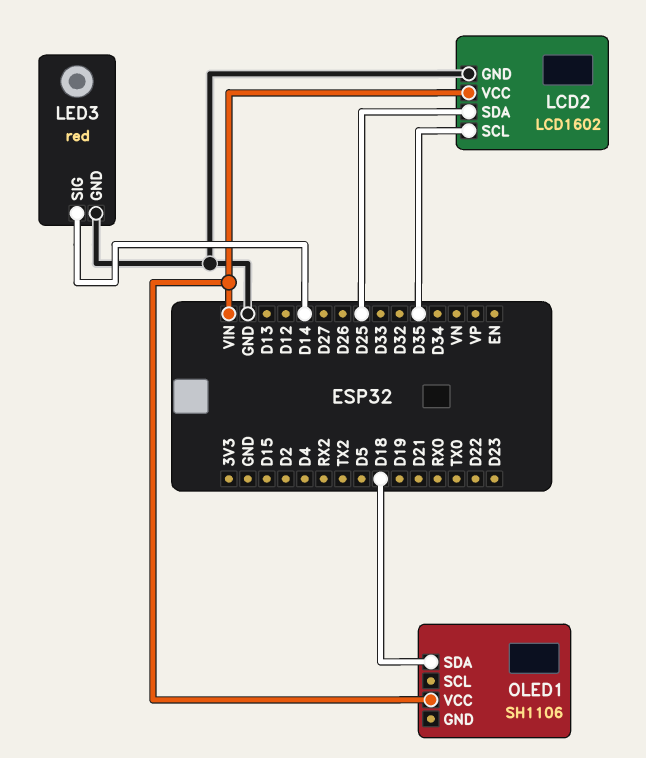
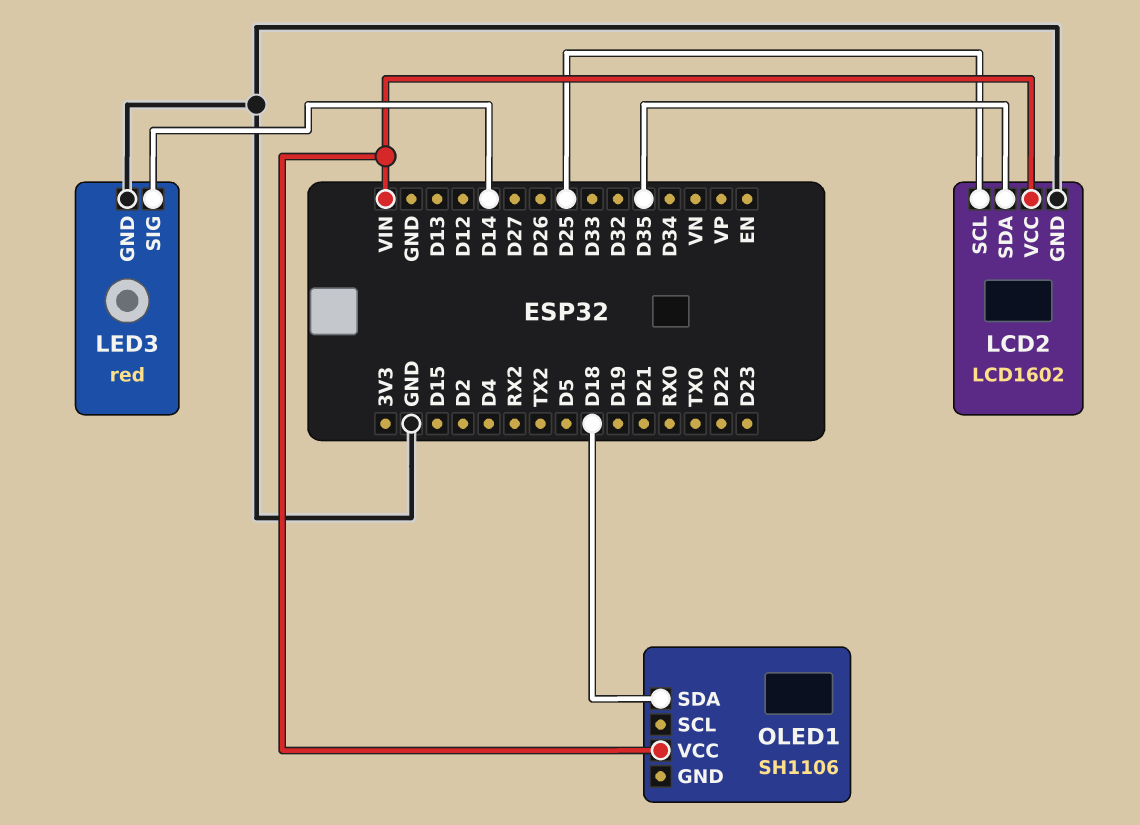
LCD2 pin SCL: D35 -> D25
LCD2 pin SDA: D25 -> D35

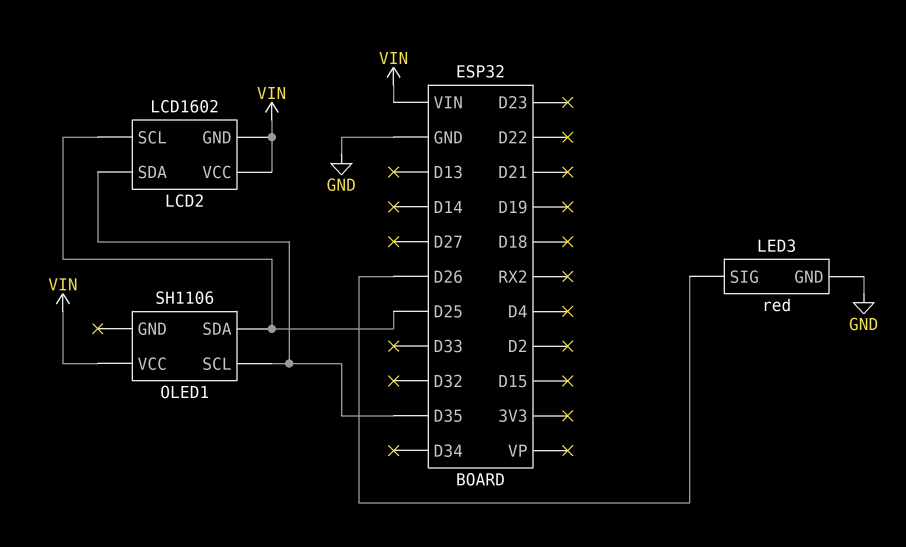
LCD2 pin GND: GND -> VIN
LED3 pin SIG: D14 -> D26
OLED1 pin SCL: none -> D35
OLED1 pin SDA: D18 -> D25

